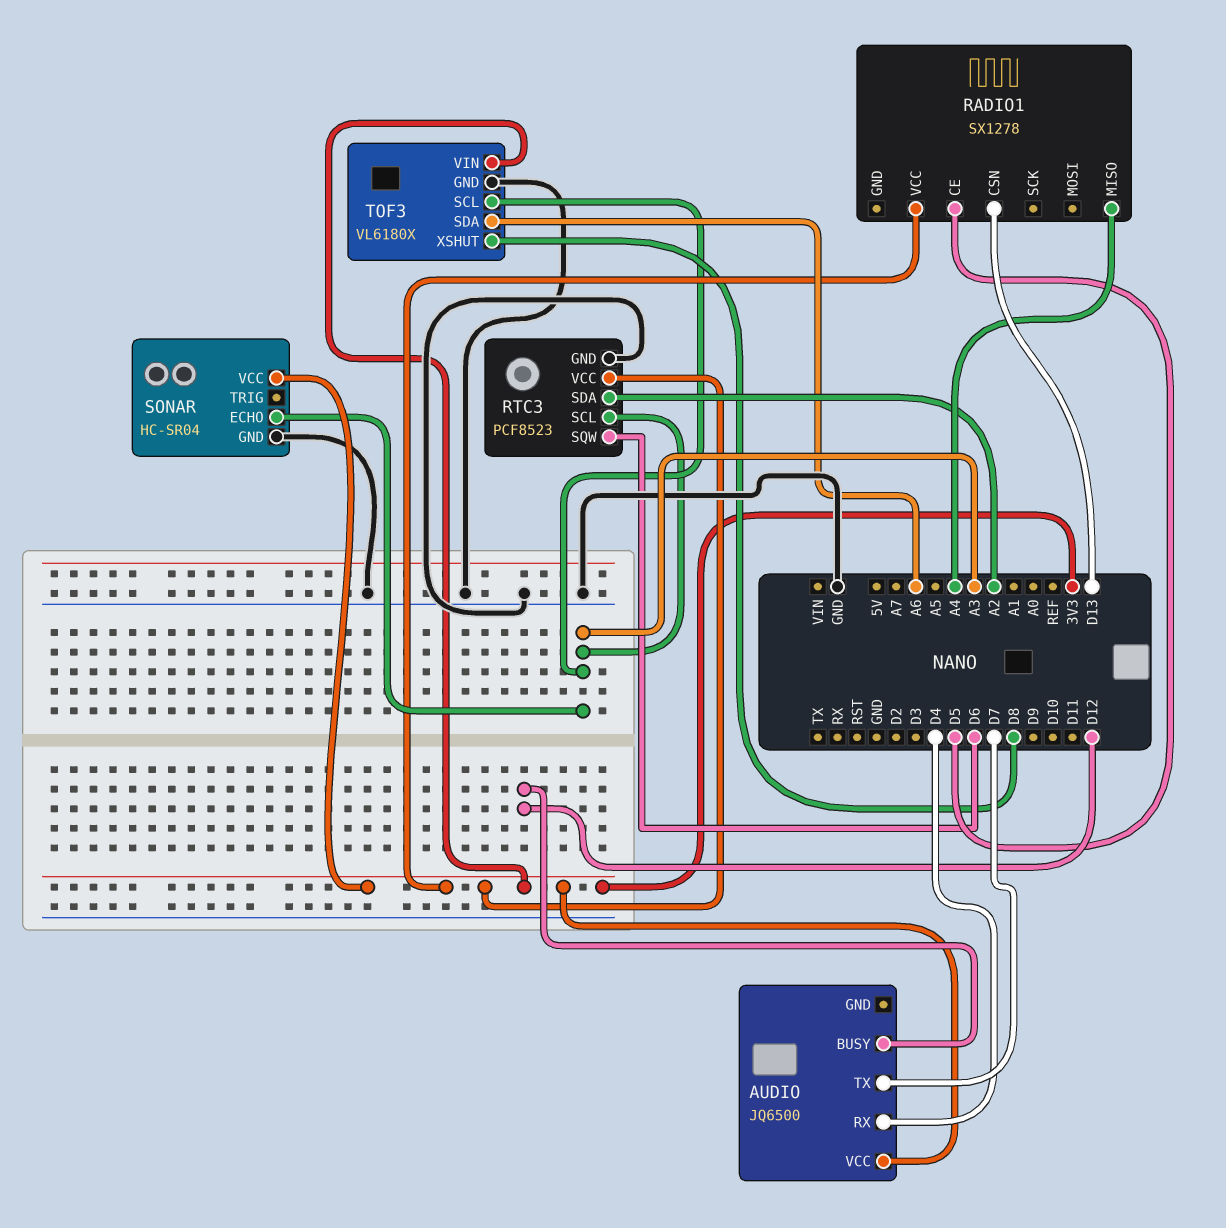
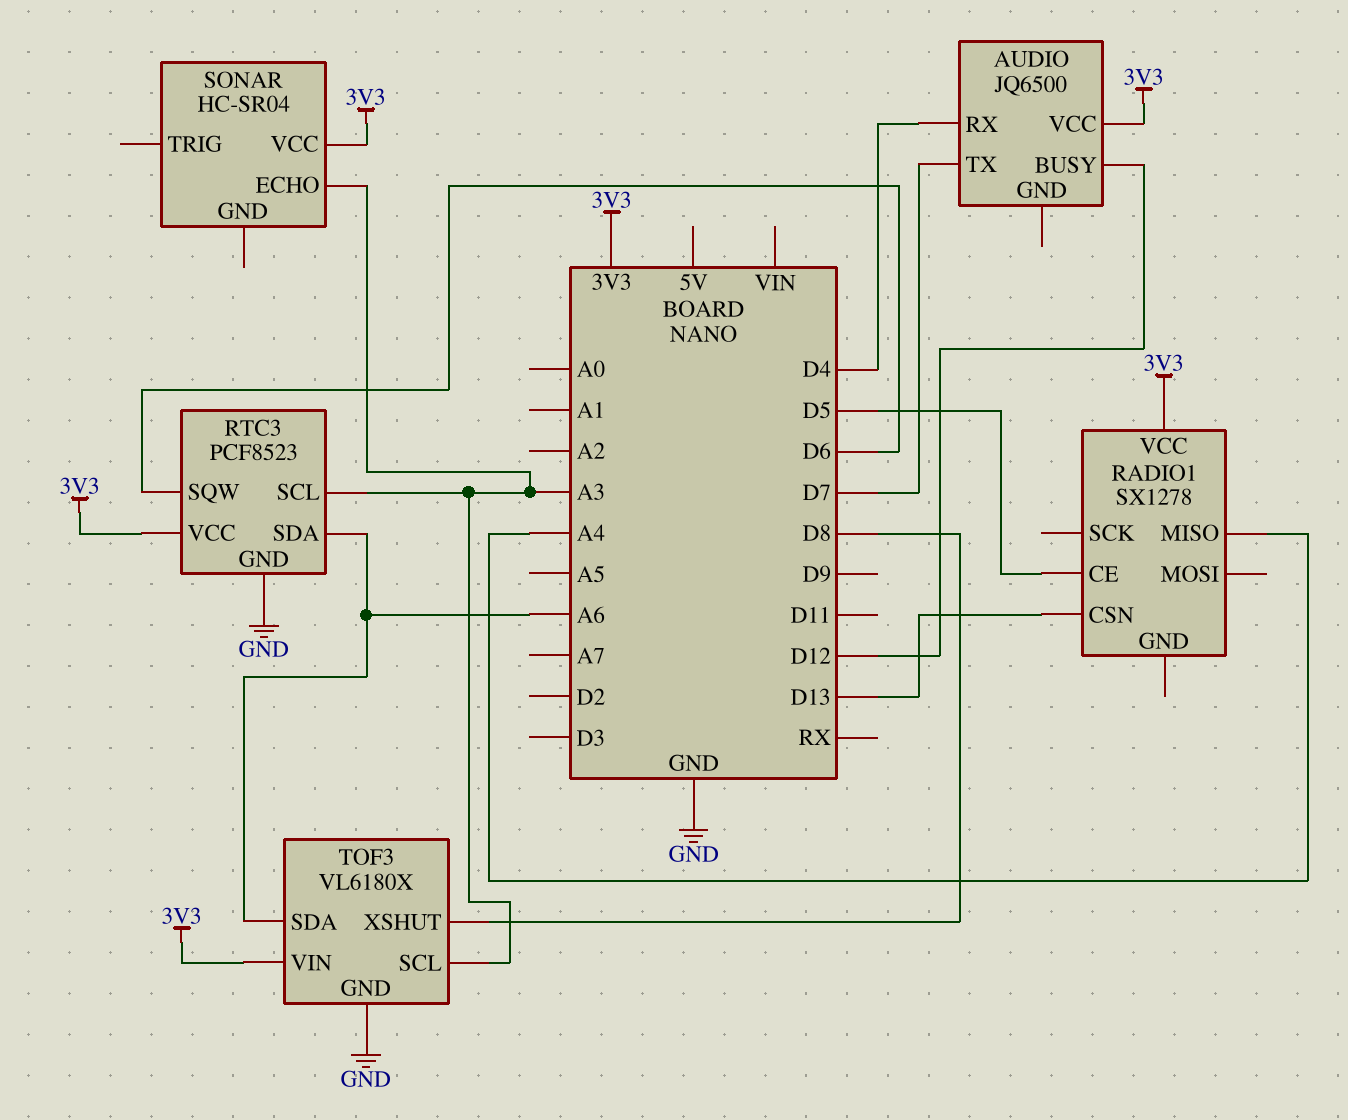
RTC3 pin SDA: A2 -> A6
SONAR pin GND: GND -> none

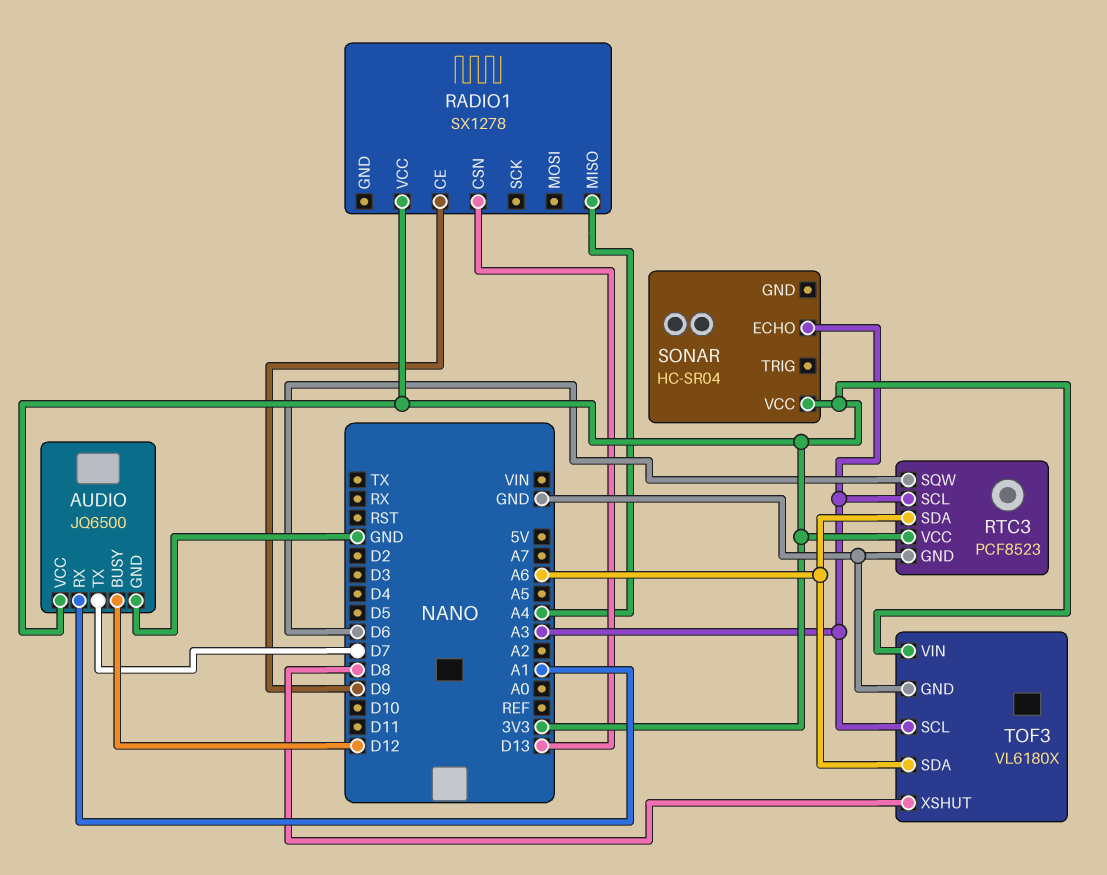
AUDIO pin GND: none -> GND
AUDIO pin RX: D4 -> A1
RADIO1 pin CE: D5 -> D9

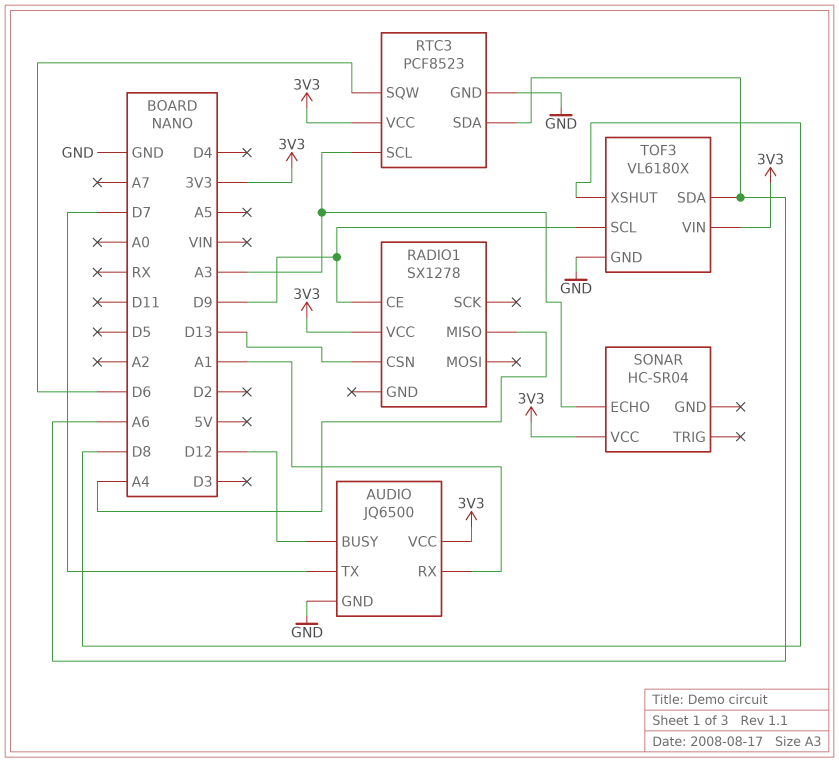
TOF3 pin SCL: A3 -> D9

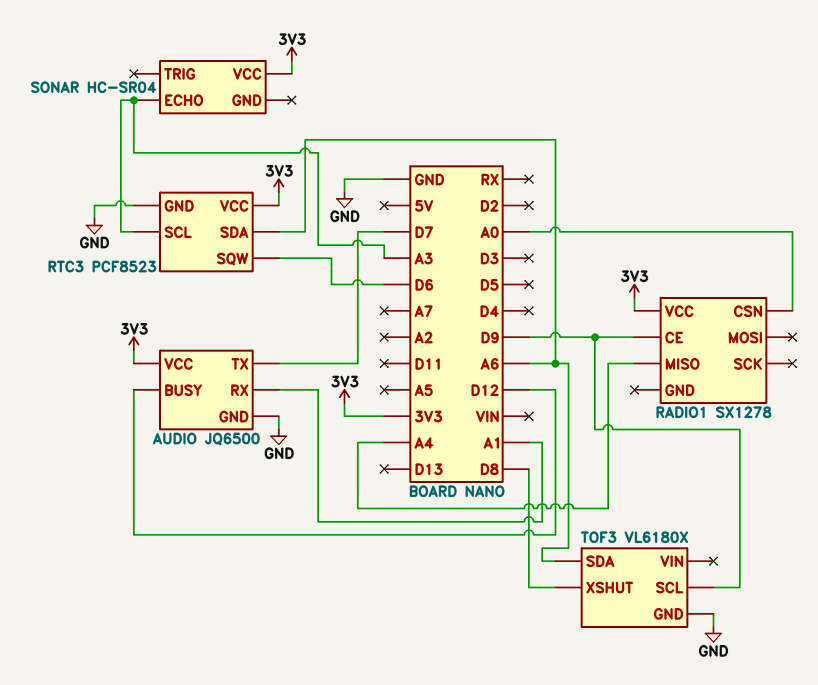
RADIO1 pin CSN: D13 -> A0
TOF3 pin VIN: 3V3 -> none

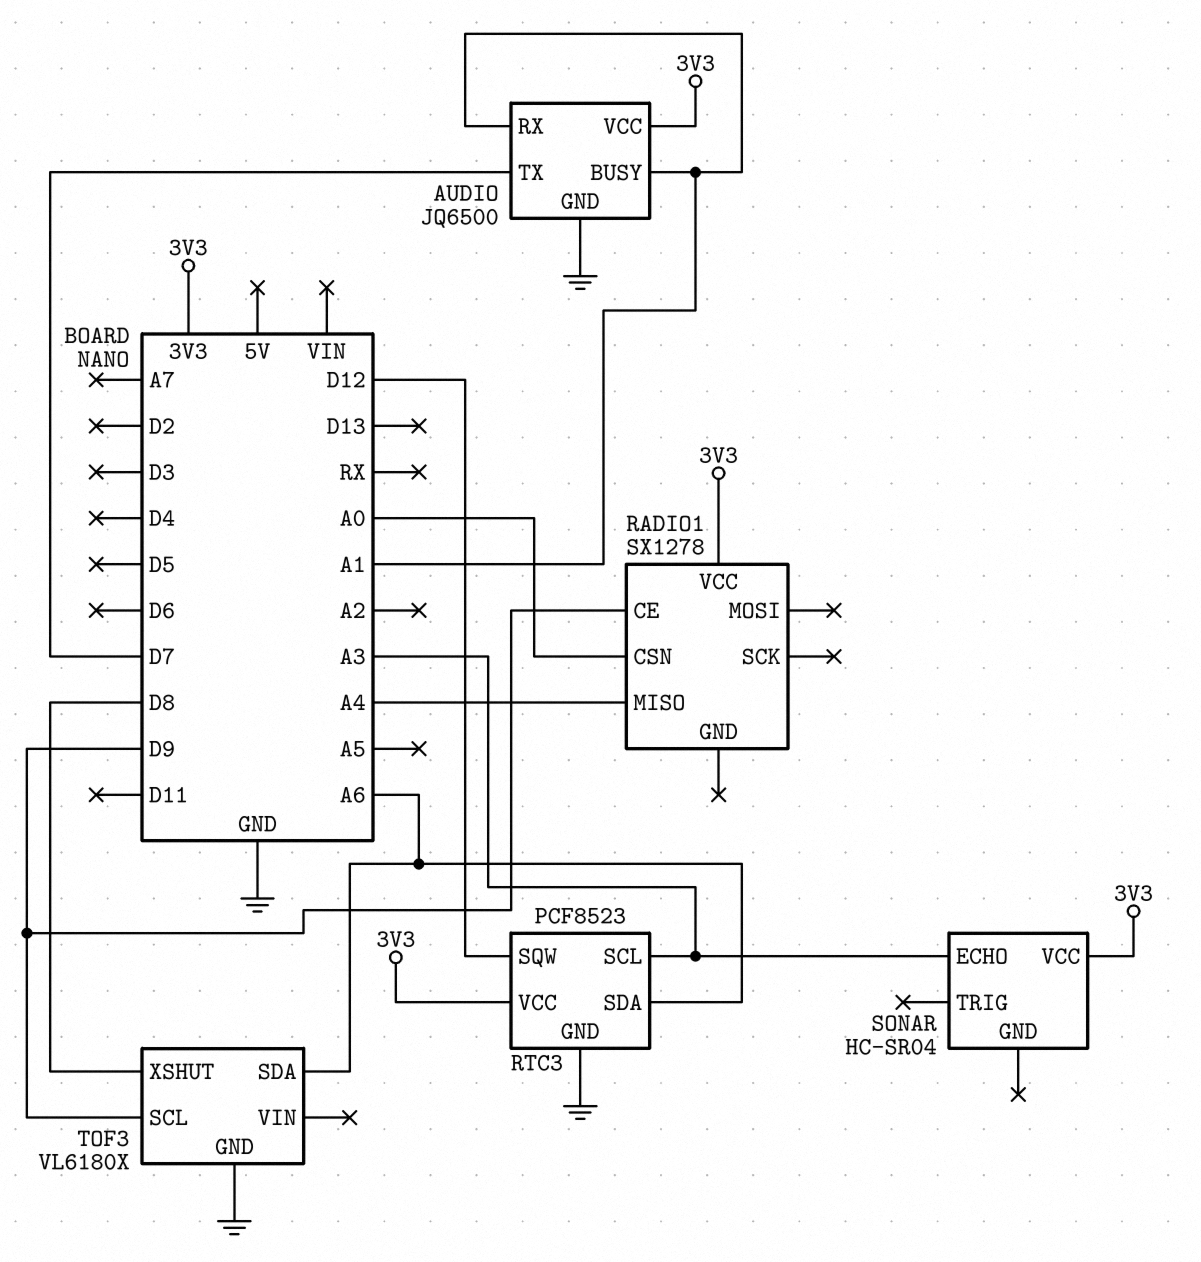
AUDIO pin BUSY: D12 -> A1
RTC3 pin SQW: D6 -> D12

